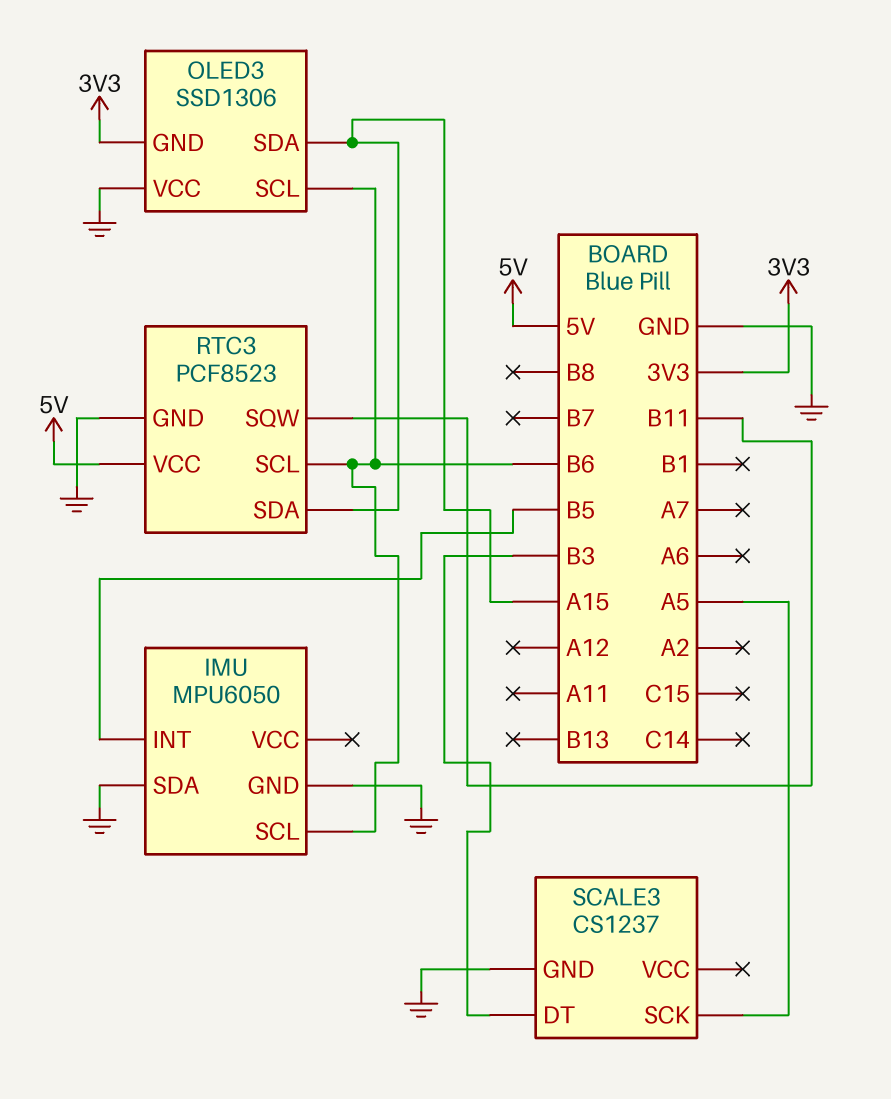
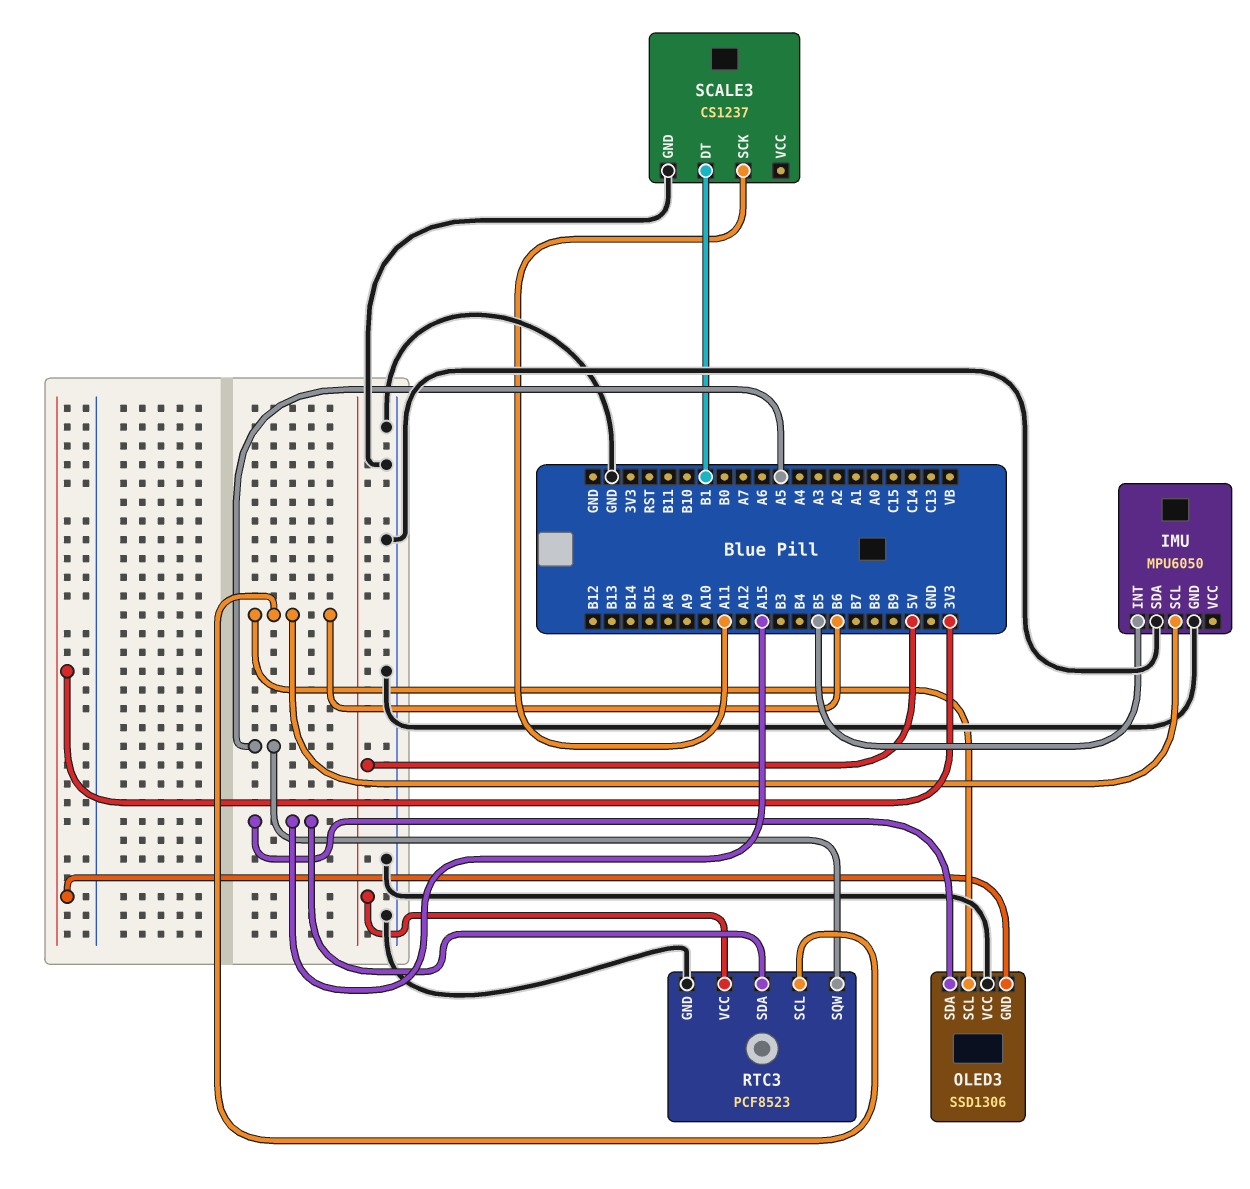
RTC3 pin SQW: B11 -> A5
SCALE3 pin DT: B3 -> B1
SCALE3 pin SCK: A5 -> A11

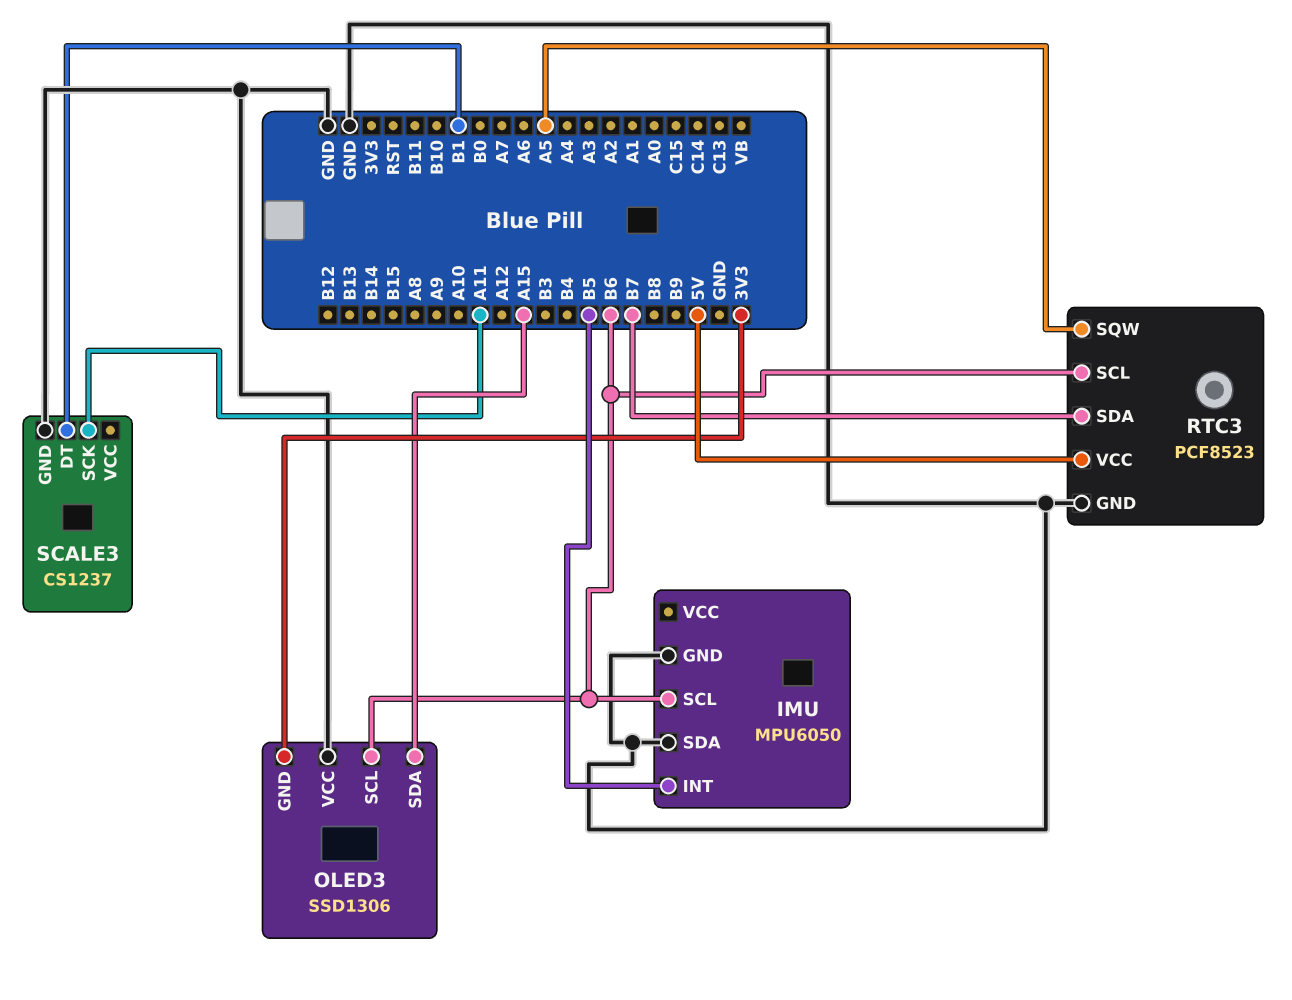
RTC3 pin SDA: A15 -> B7

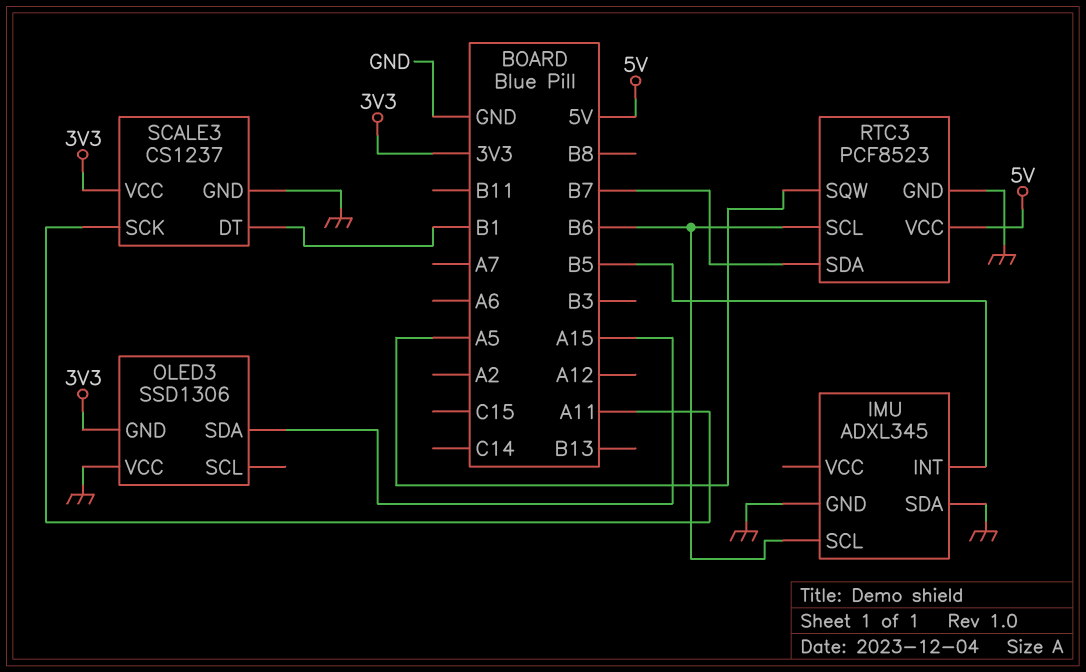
IMU: MPU6050 -> ADXL345
OLED3 pin SCL: B6 -> none
SCALE3 pin VCC: none -> 3V3

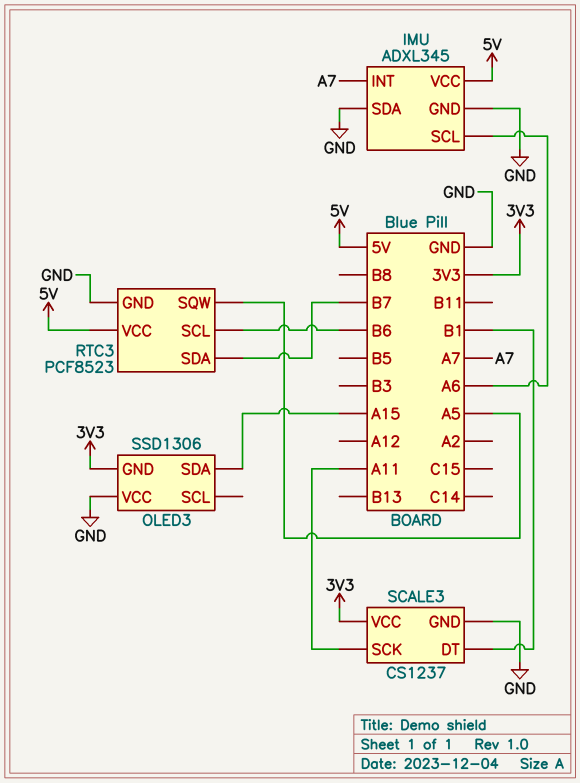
IMU pin INT: B5 -> A7
IMU pin SCL: B6 -> A6
IMU pin VCC: none -> 5V

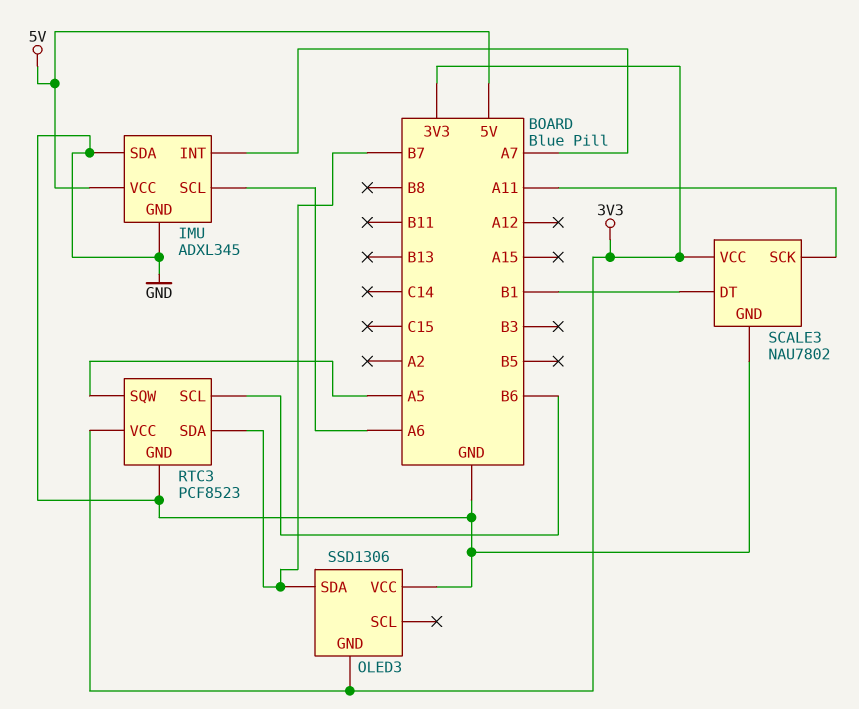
OLED3 pin SDA: A15 -> B7
RTC3 pin VCC: 5V -> 3V3
SCALE3: CS1237 -> NAU7802

